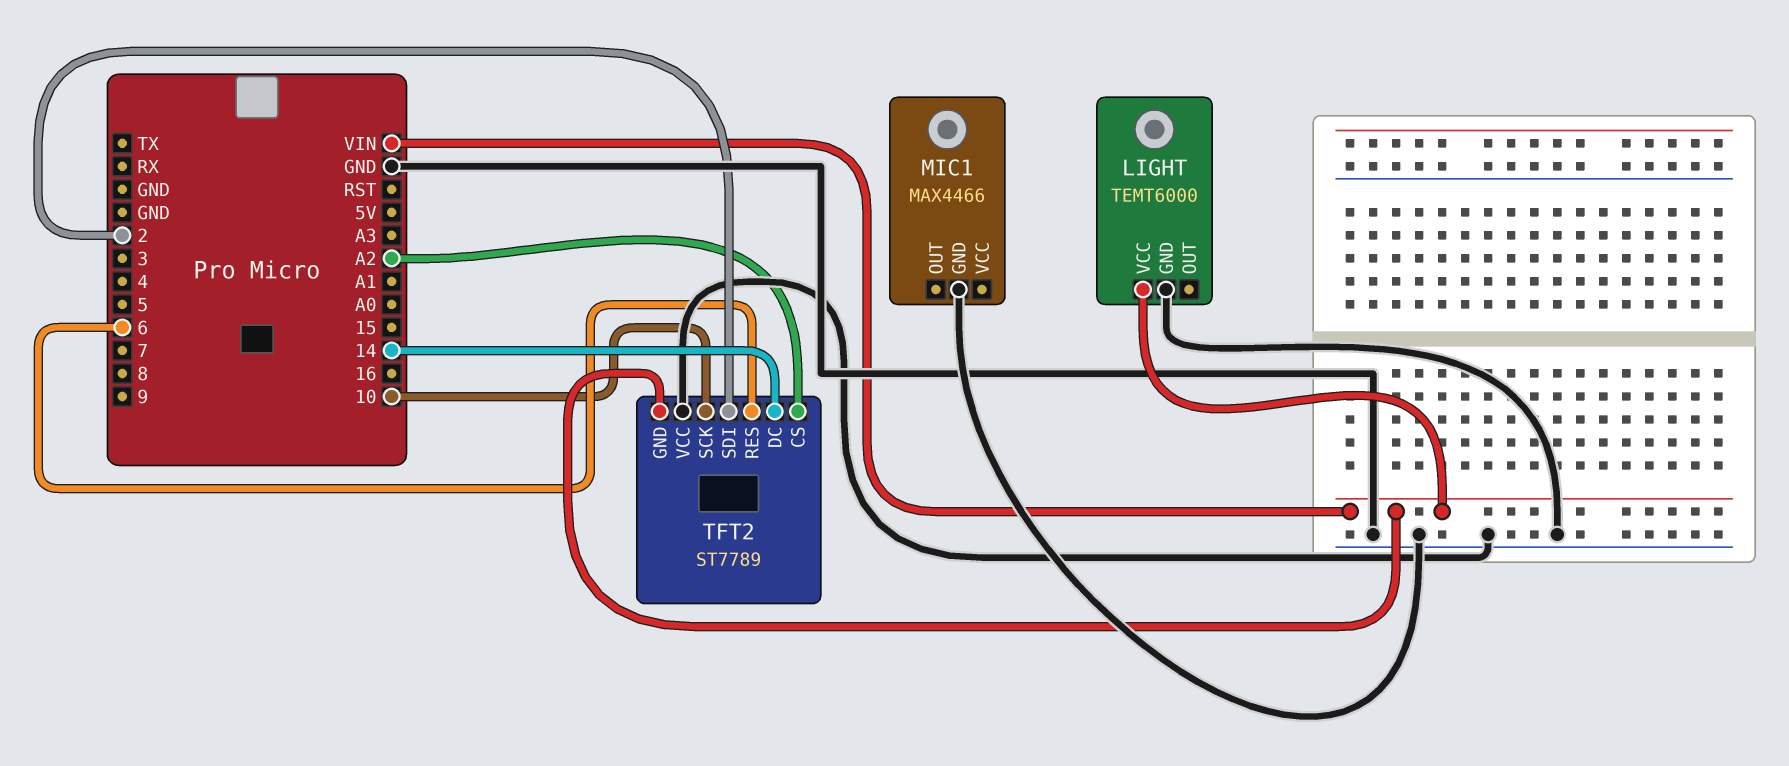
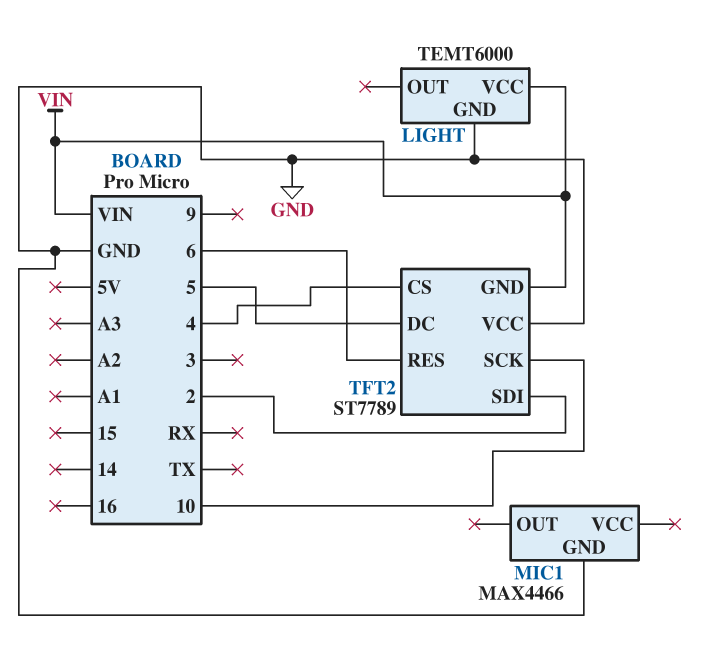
TFT2 pin CS: A2 -> 4
TFT2 pin DC: 14 -> 5

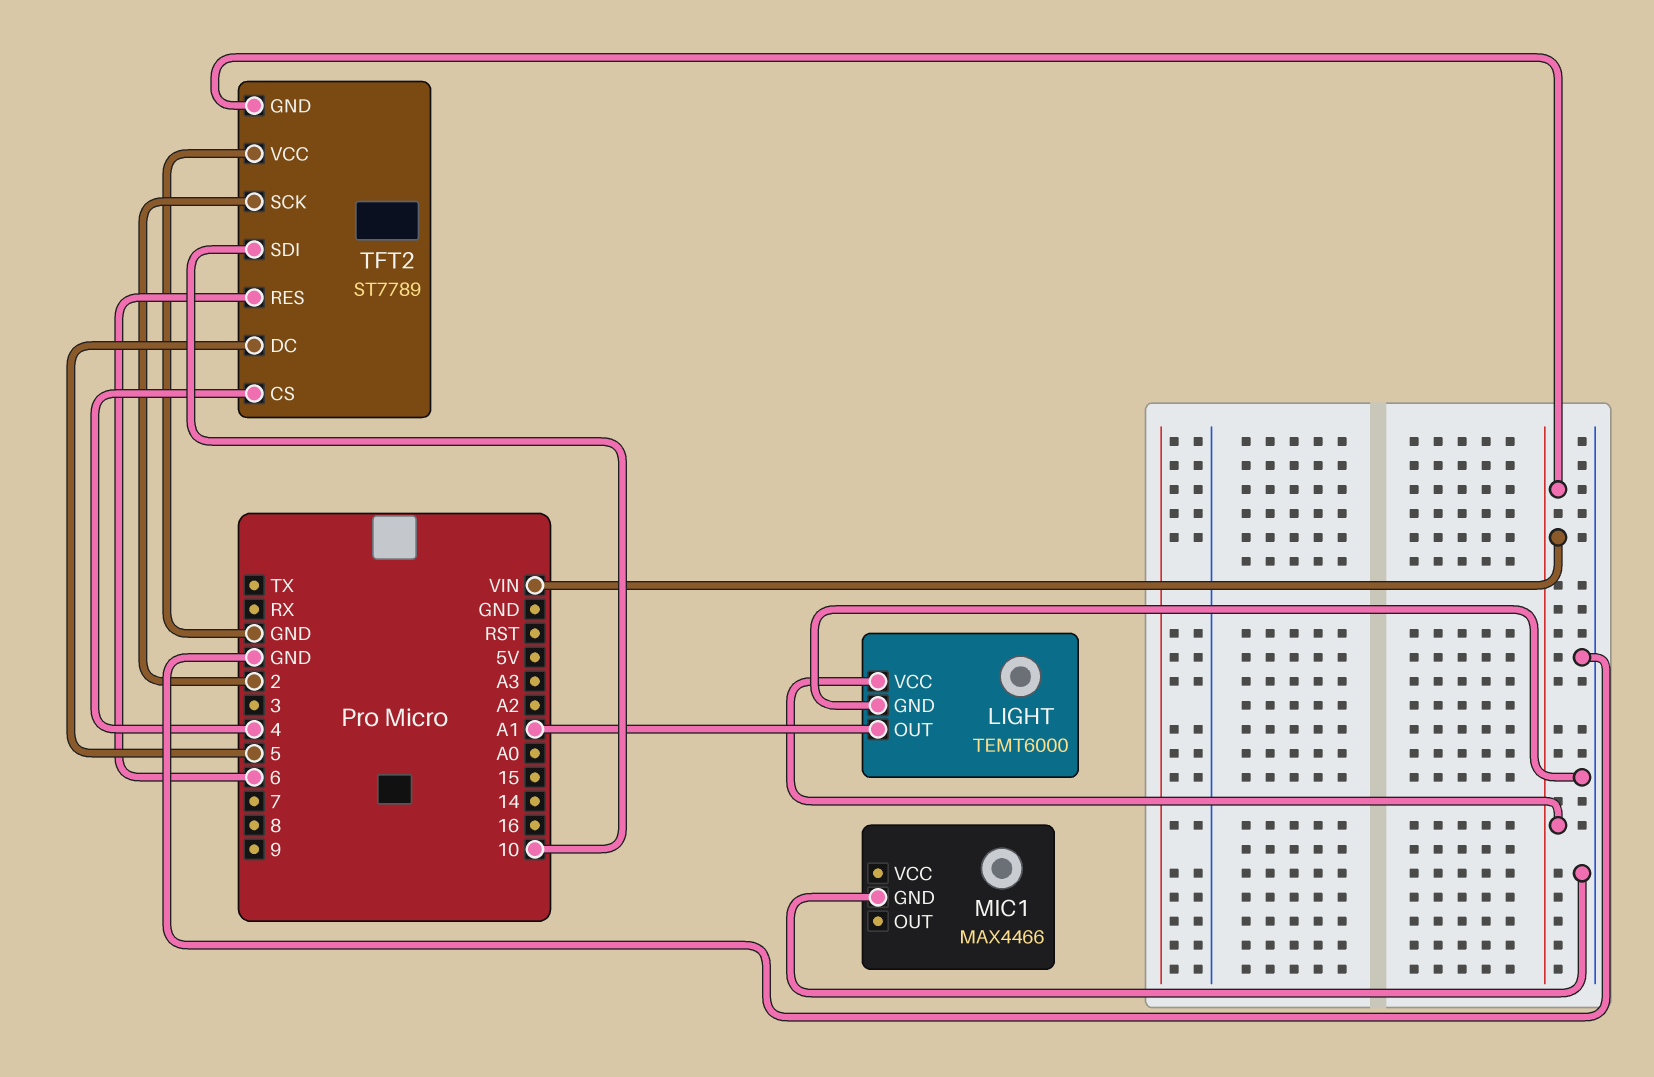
LIGHT pin OUT: none -> A1
TFT2 pin SCK: 10 -> 2
TFT2 pin SDI: 2 -> 10

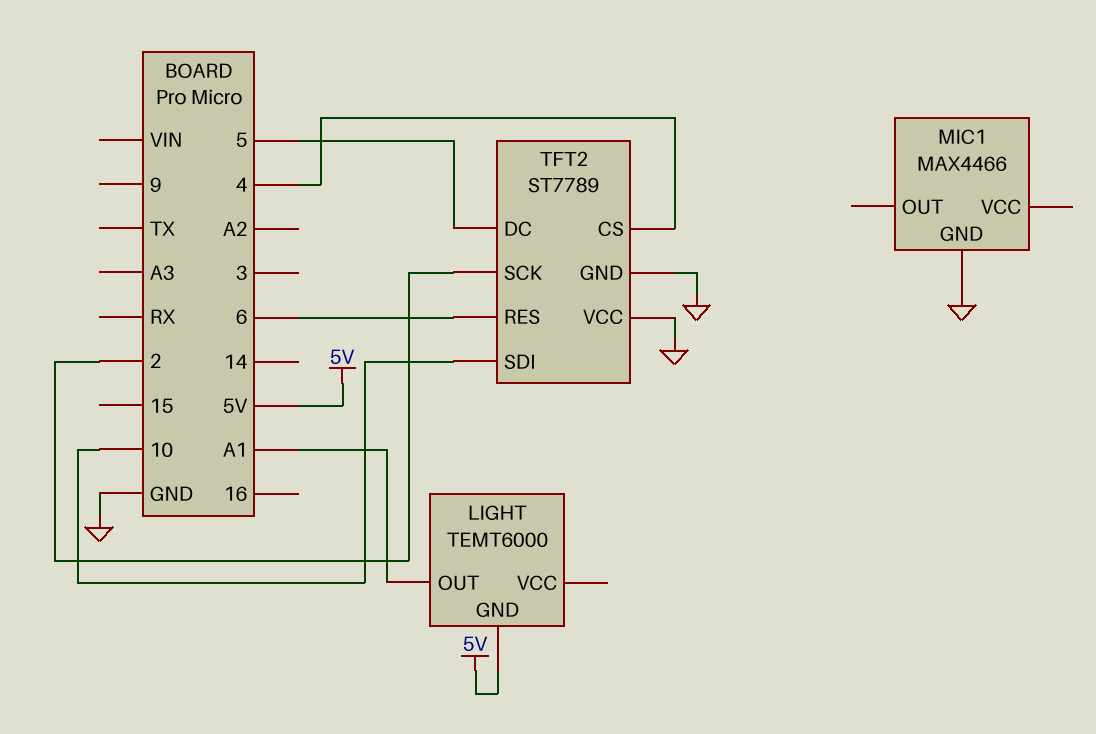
LIGHT pin GND: GND -> 5V
LIGHT pin VCC: VIN -> none
TFT2 pin GND: VIN -> GND

